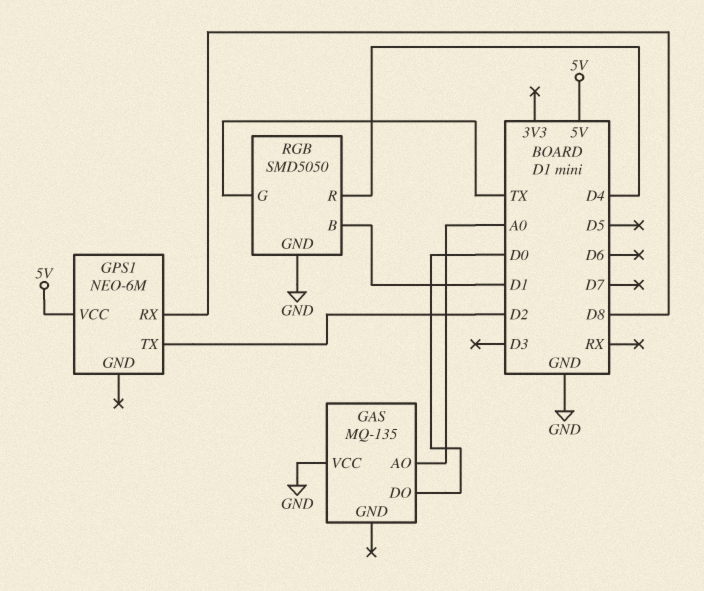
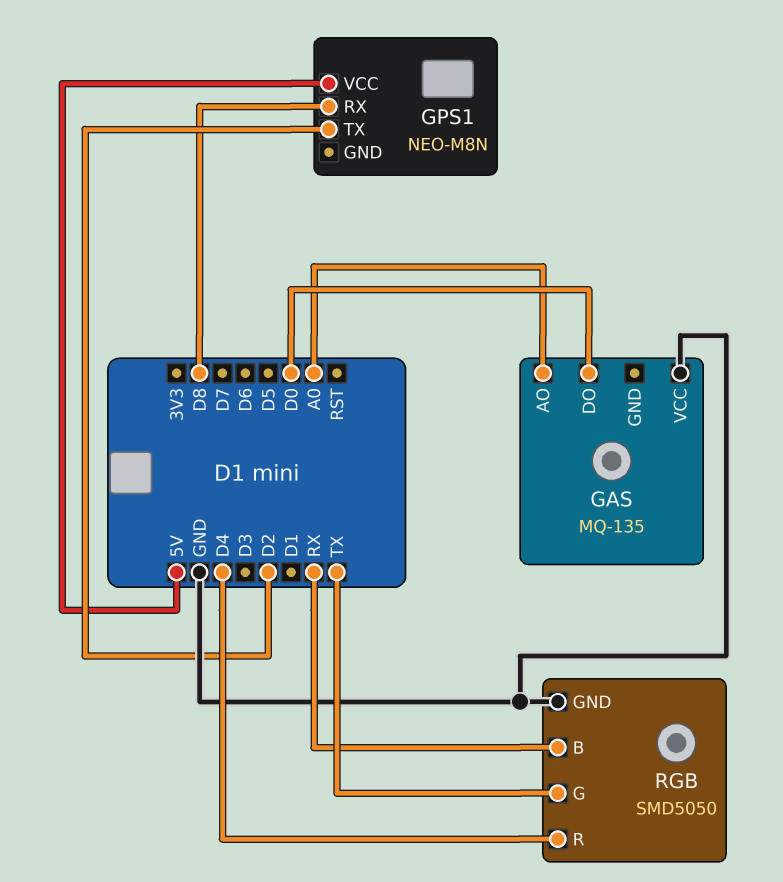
GPS1: NEO-6M -> NEO-M8N
RGB pin B: D1 -> RX

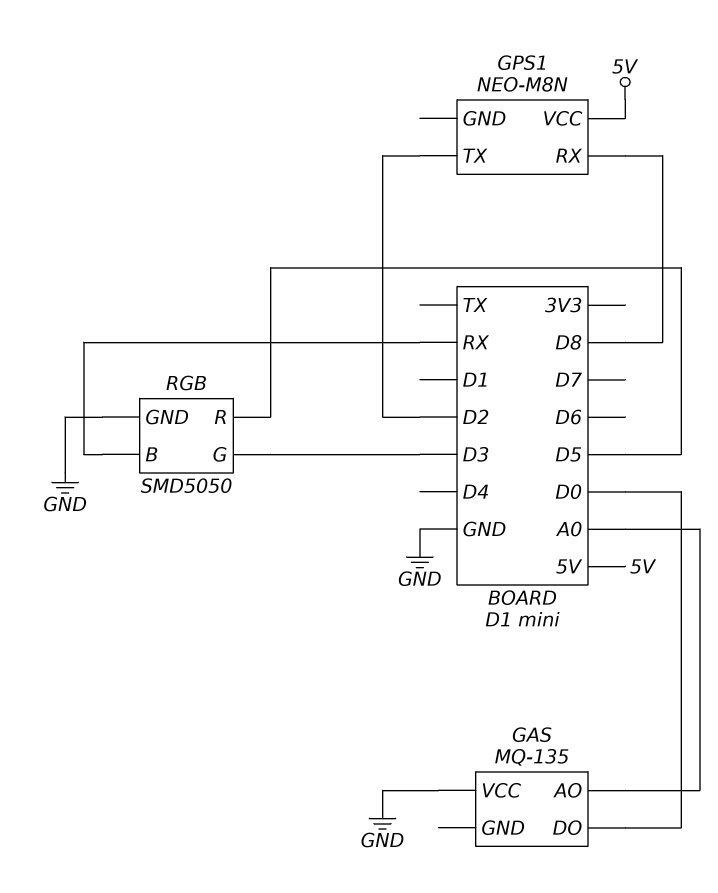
RGB pin G: TX -> D3
RGB pin R: D4 -> D5

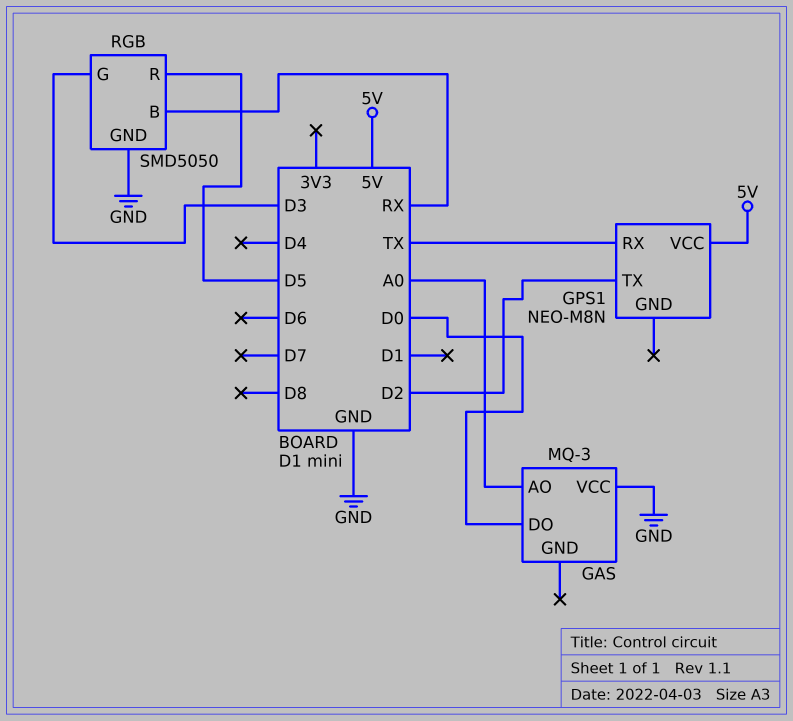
GAS: MQ-135 -> MQ-3
GPS1 pin RX: D8 -> TX

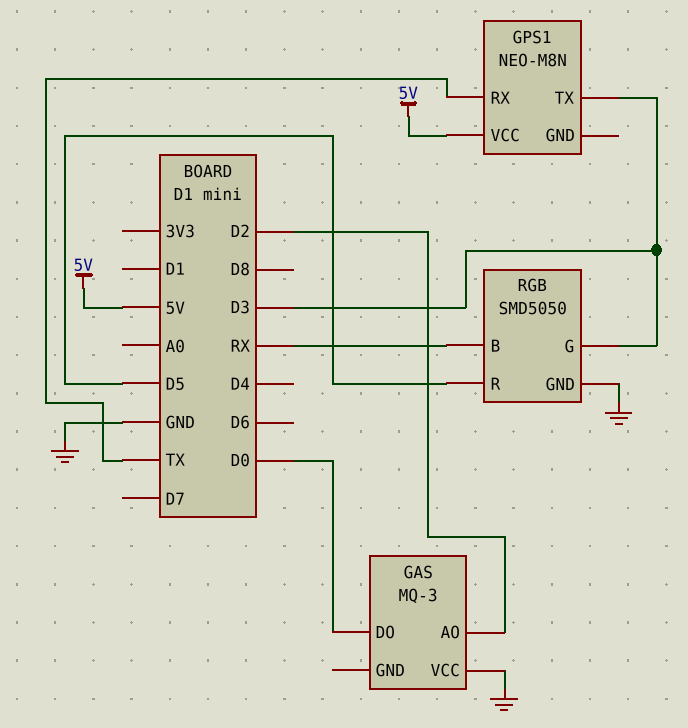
GAS pin AO: A0 -> D2
GPS1 pin TX: D2 -> D3

